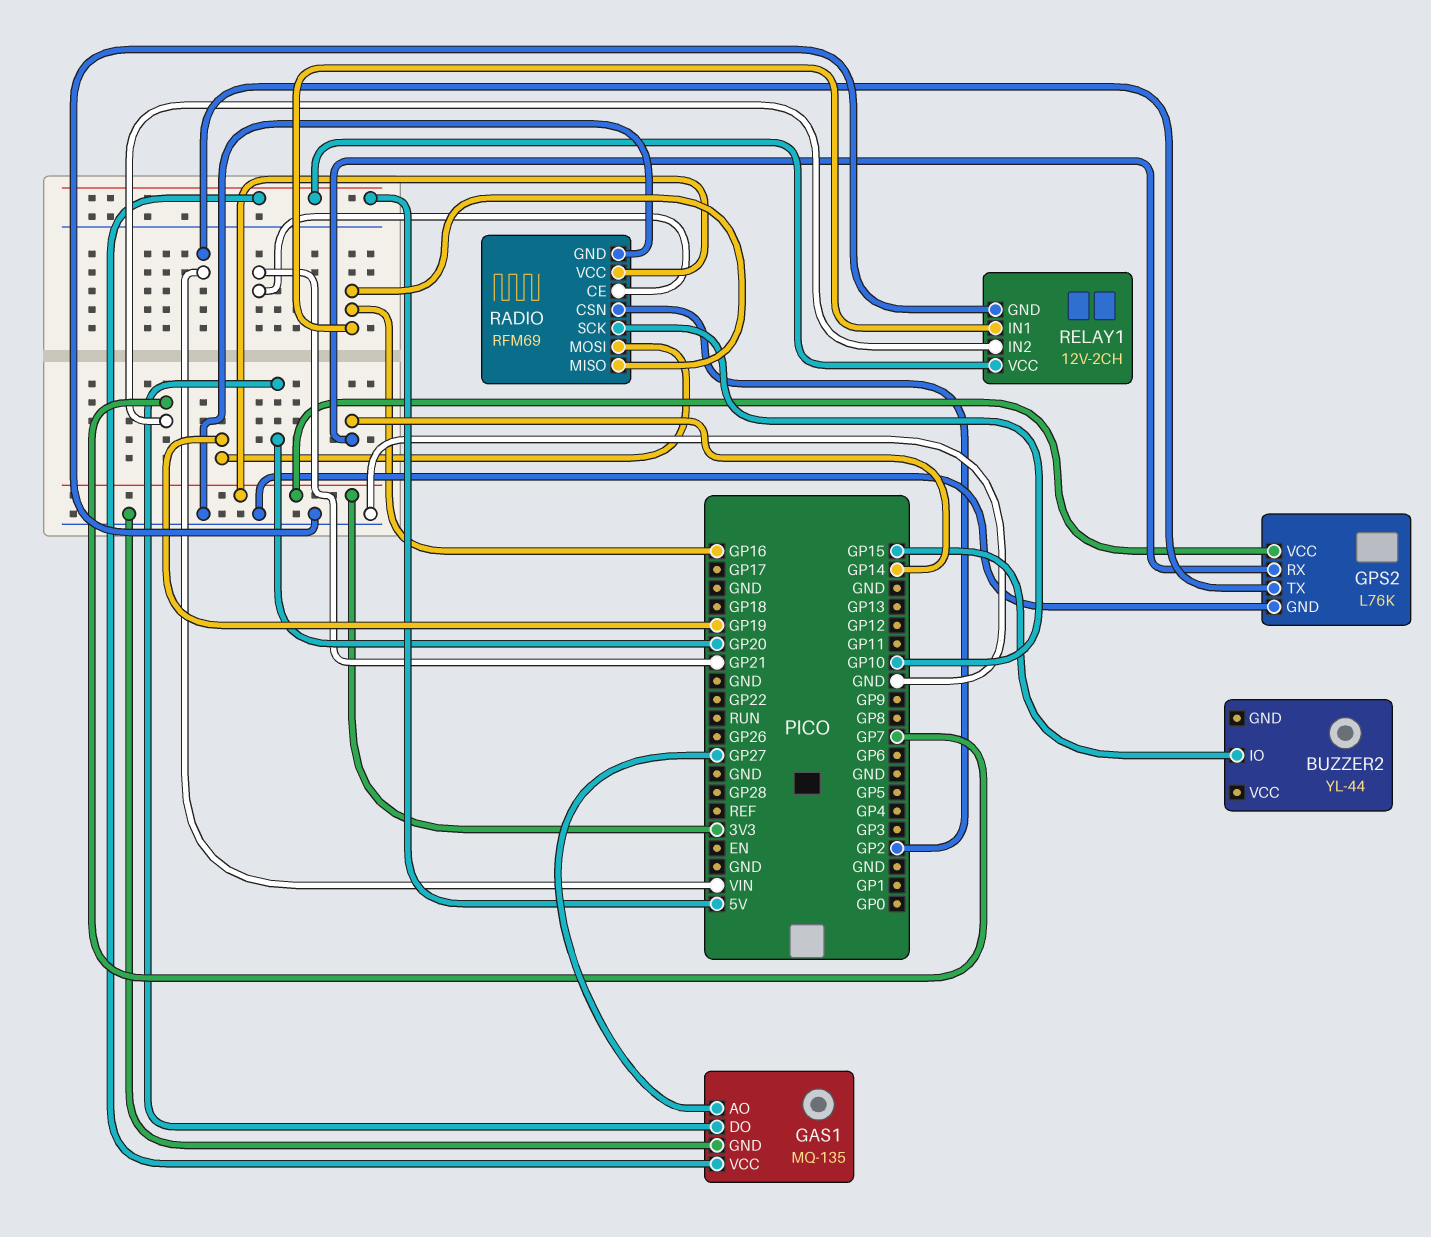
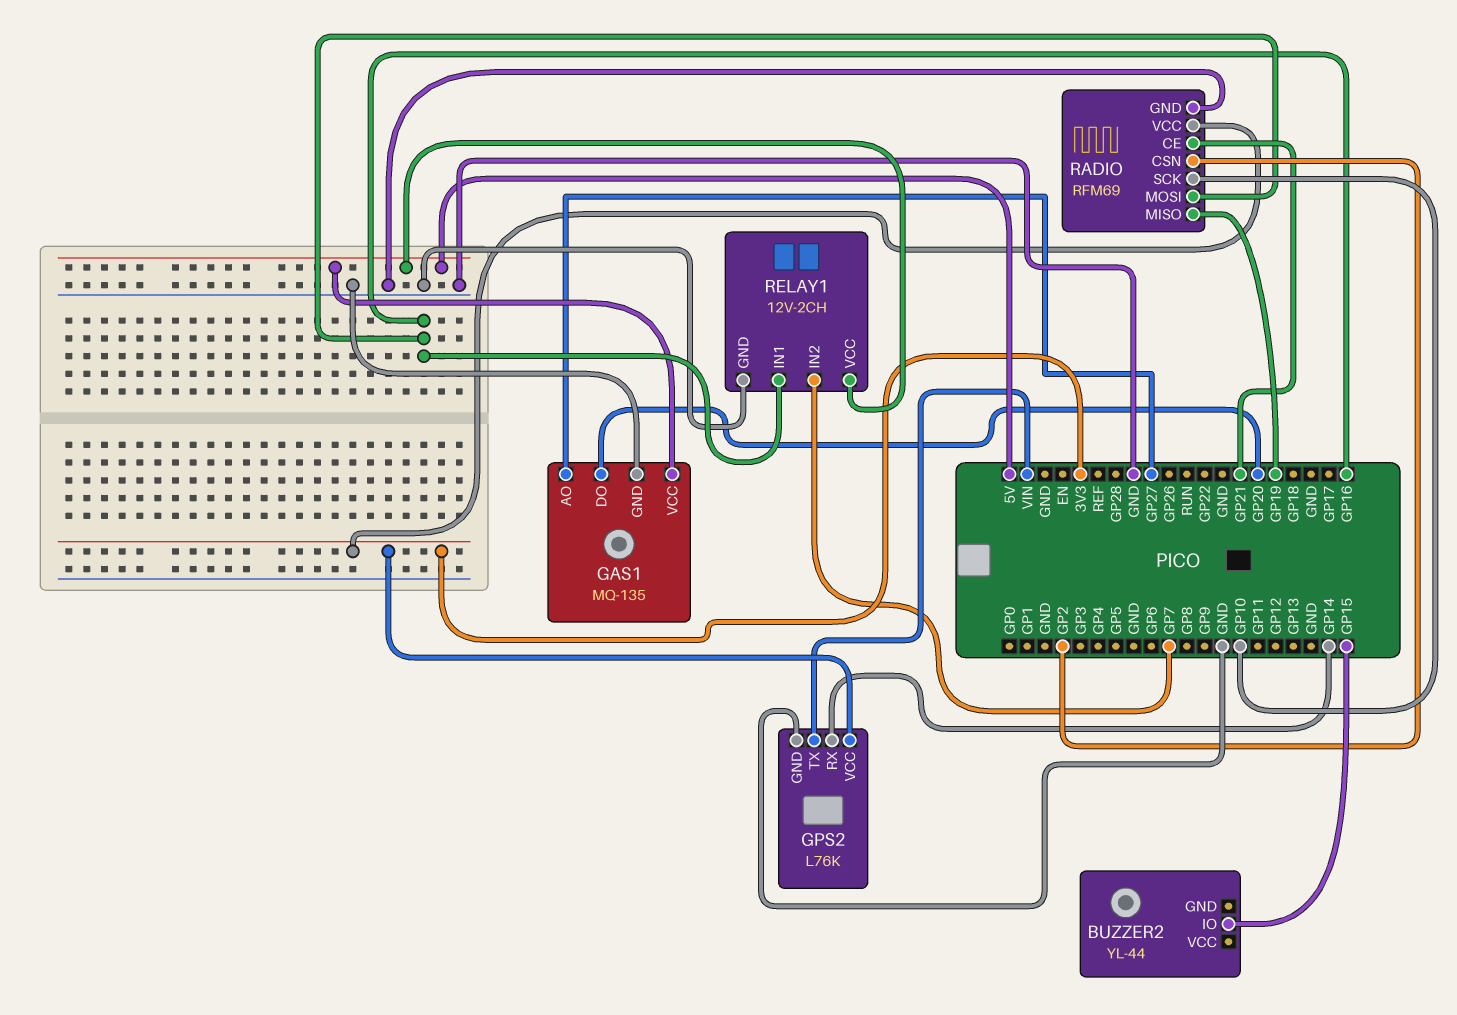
RADIO pin MISO: GP16 -> GP19
RADIO pin MOSI: GP19 -> GP16

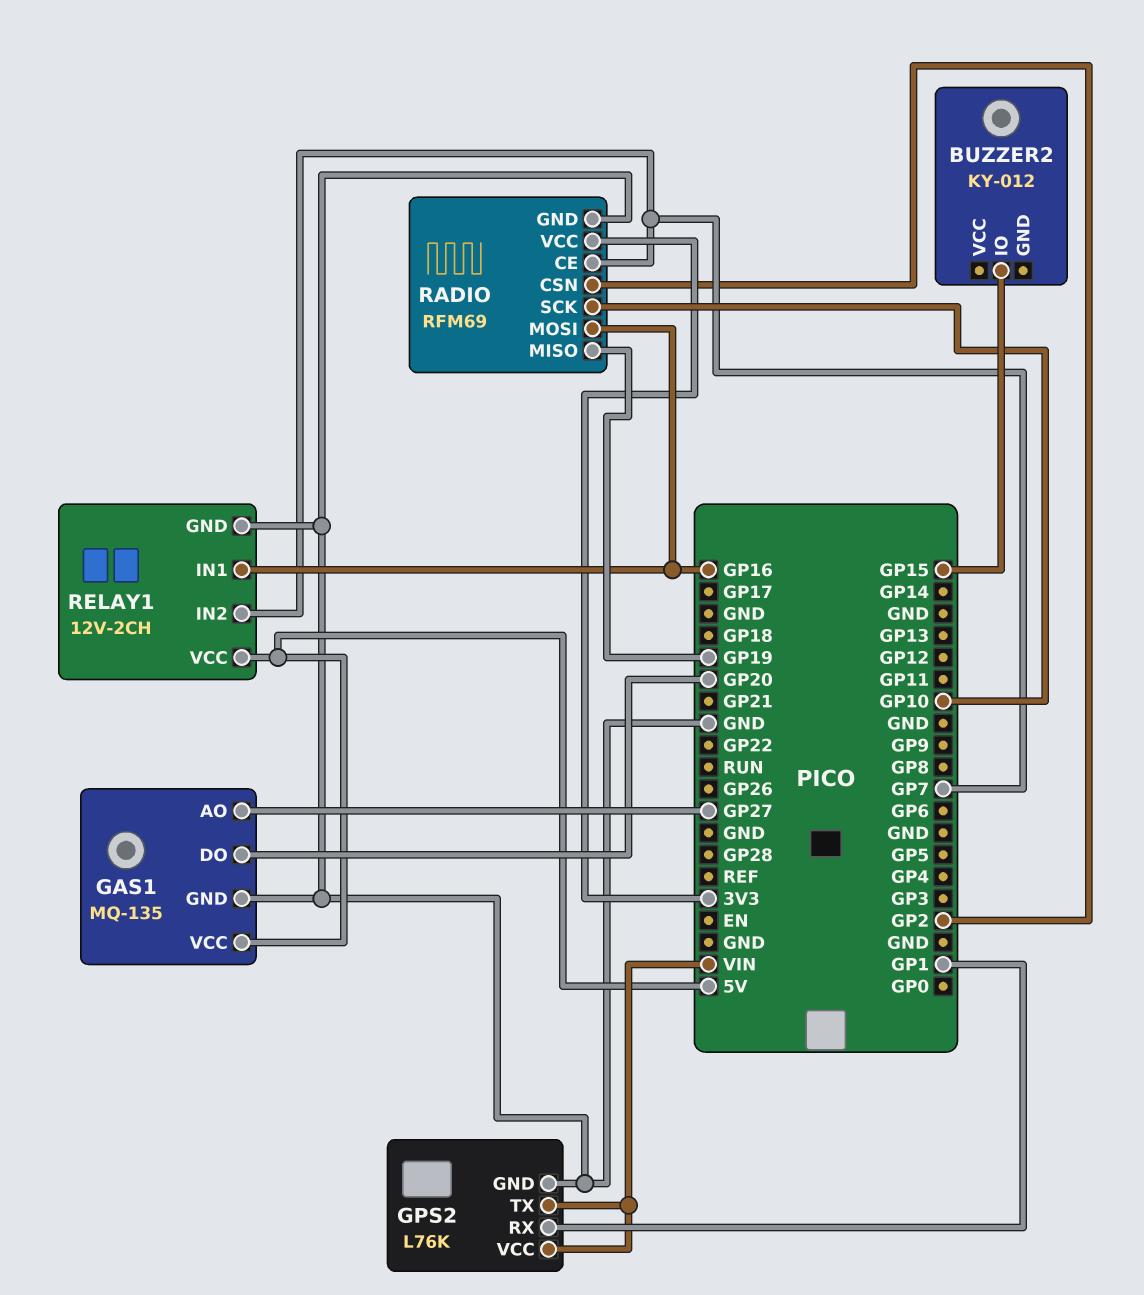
BUZZER2: YL-44 -> KY-012
GPS2 pin RX: GP14 -> GP1
GPS2 pin VCC: 3V3 -> VIN
RADIO pin CE: GP21 -> GP7

